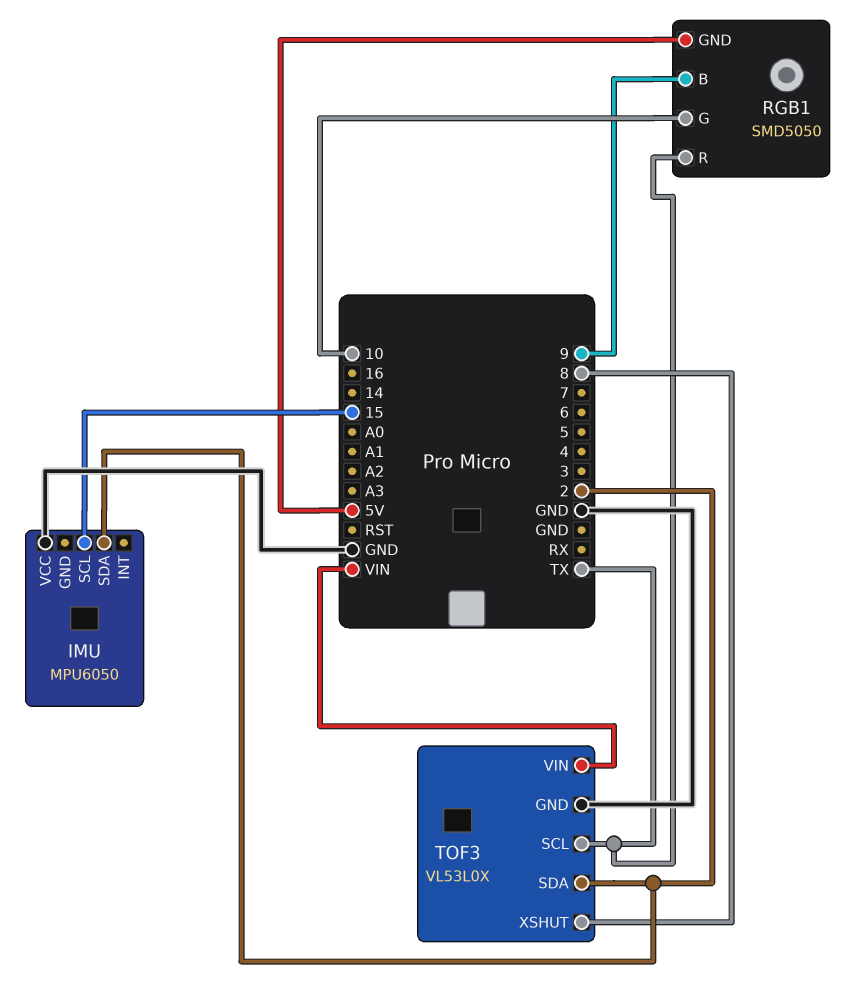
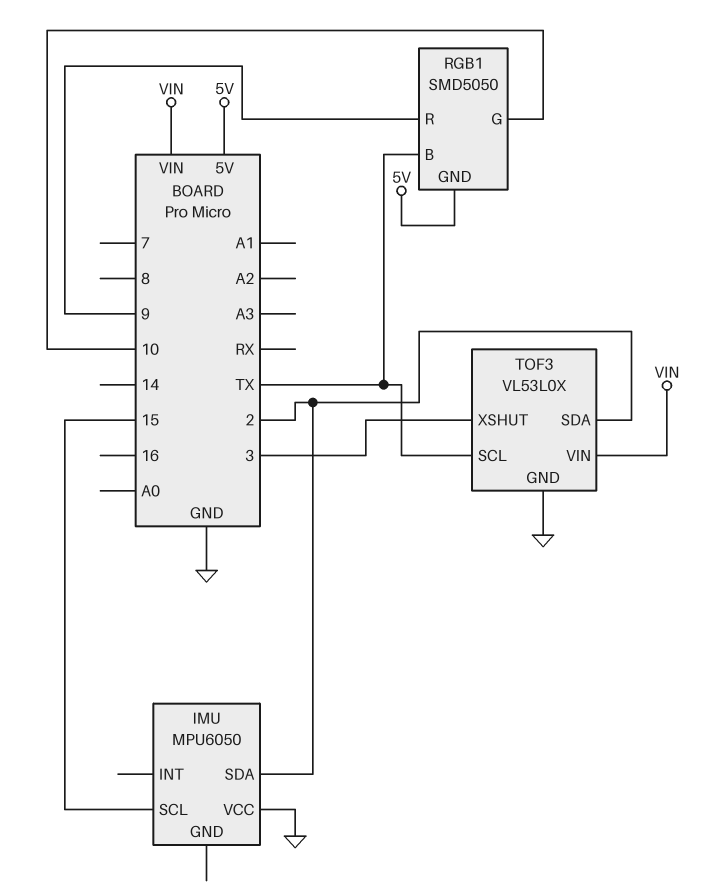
RGB1 pin B: 9 -> TX
RGB1 pin R: TX -> 9
TOF3 pin XSHUT: 8 -> 3

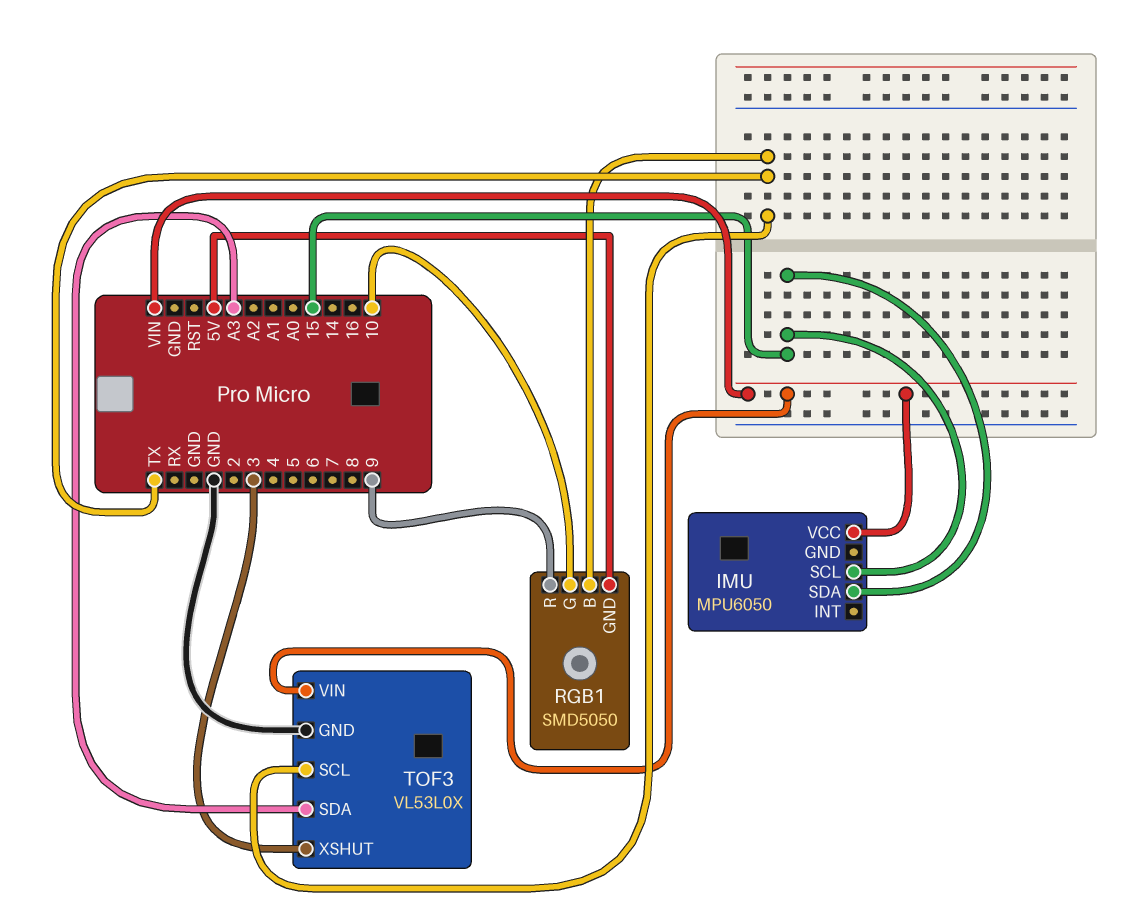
IMU pin SDA: 2 -> 15
IMU pin VCC: GND -> VIN
TOF3 pin SDA: 2 -> A3

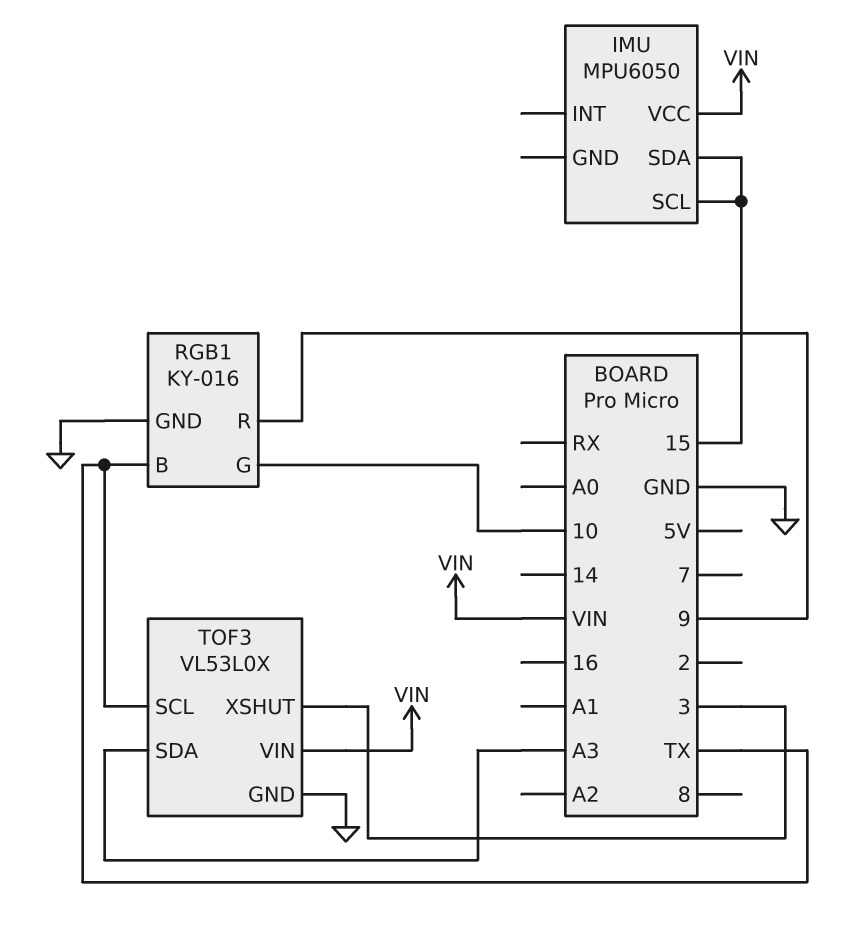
RGB1: SMD5050 -> KY-016
RGB1 pin GND: 5V -> GND

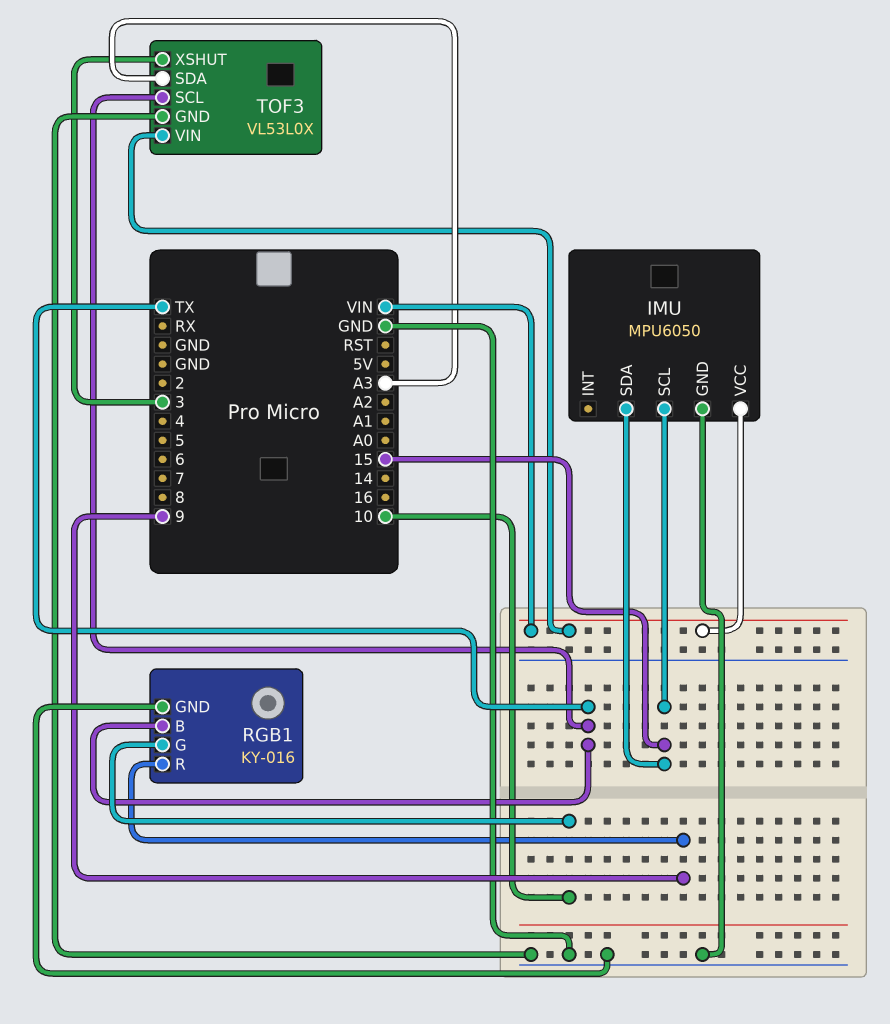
IMU pin GND: none -> GND

